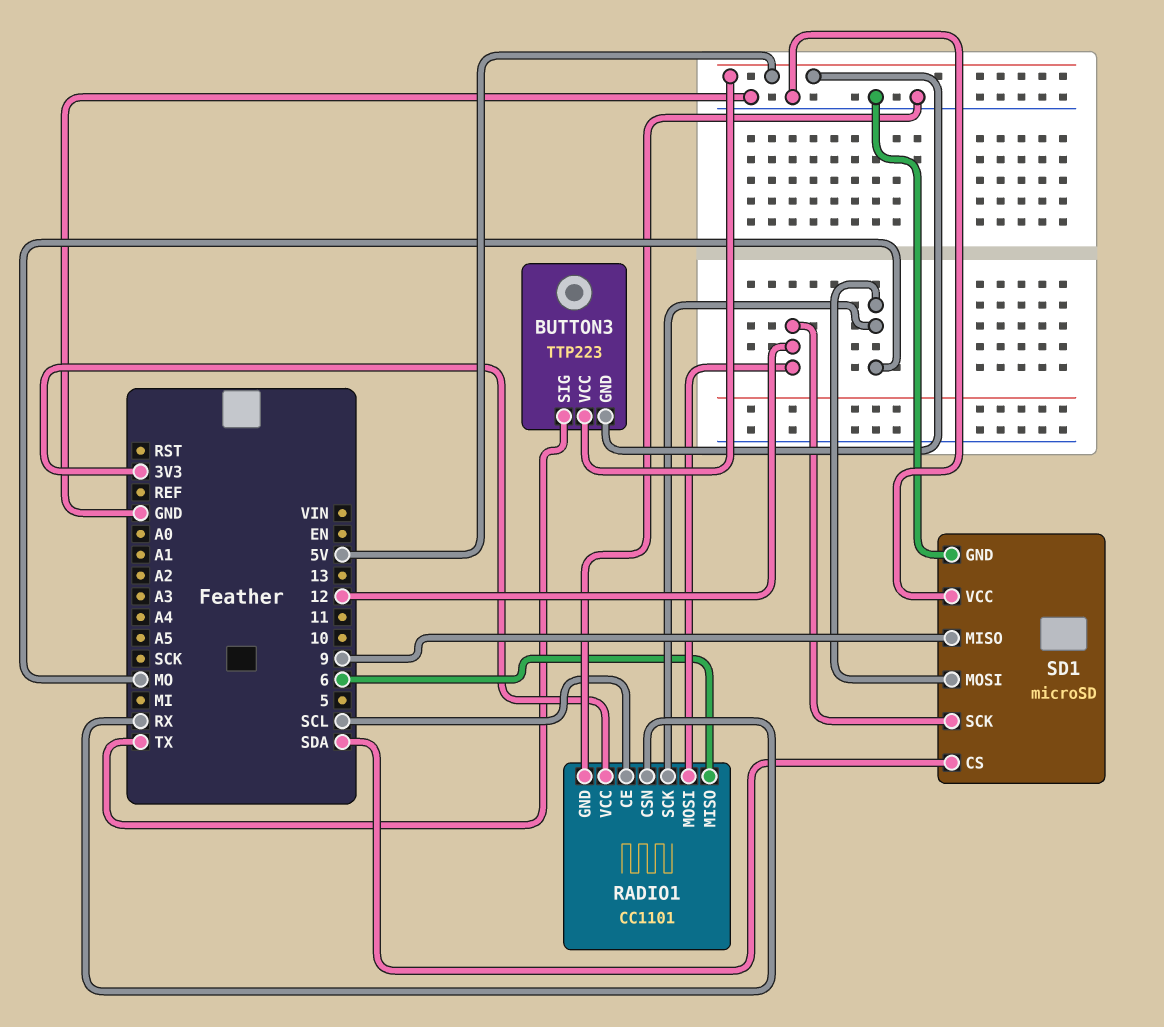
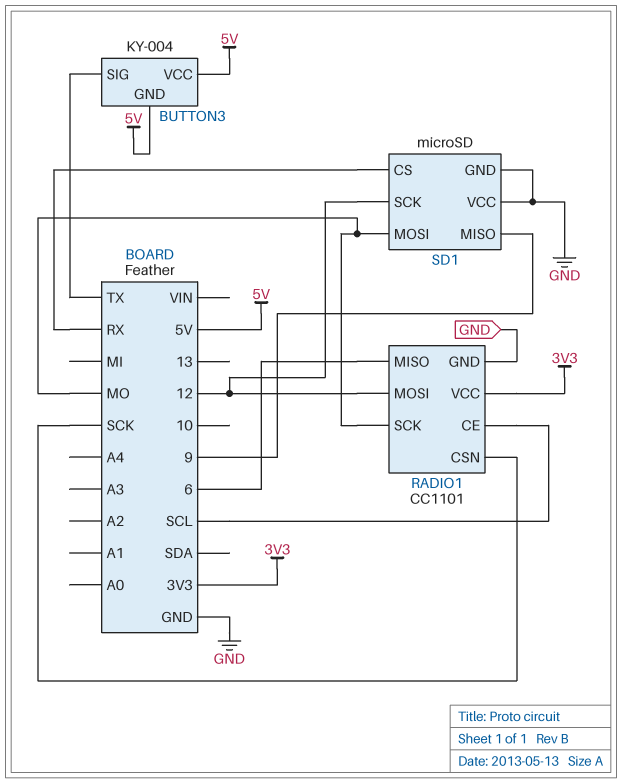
BUTTON3: TTP223 -> KY-004
RADIO1 pin CSN: RX -> SCK
SD1 pin CS: SDA -> RX

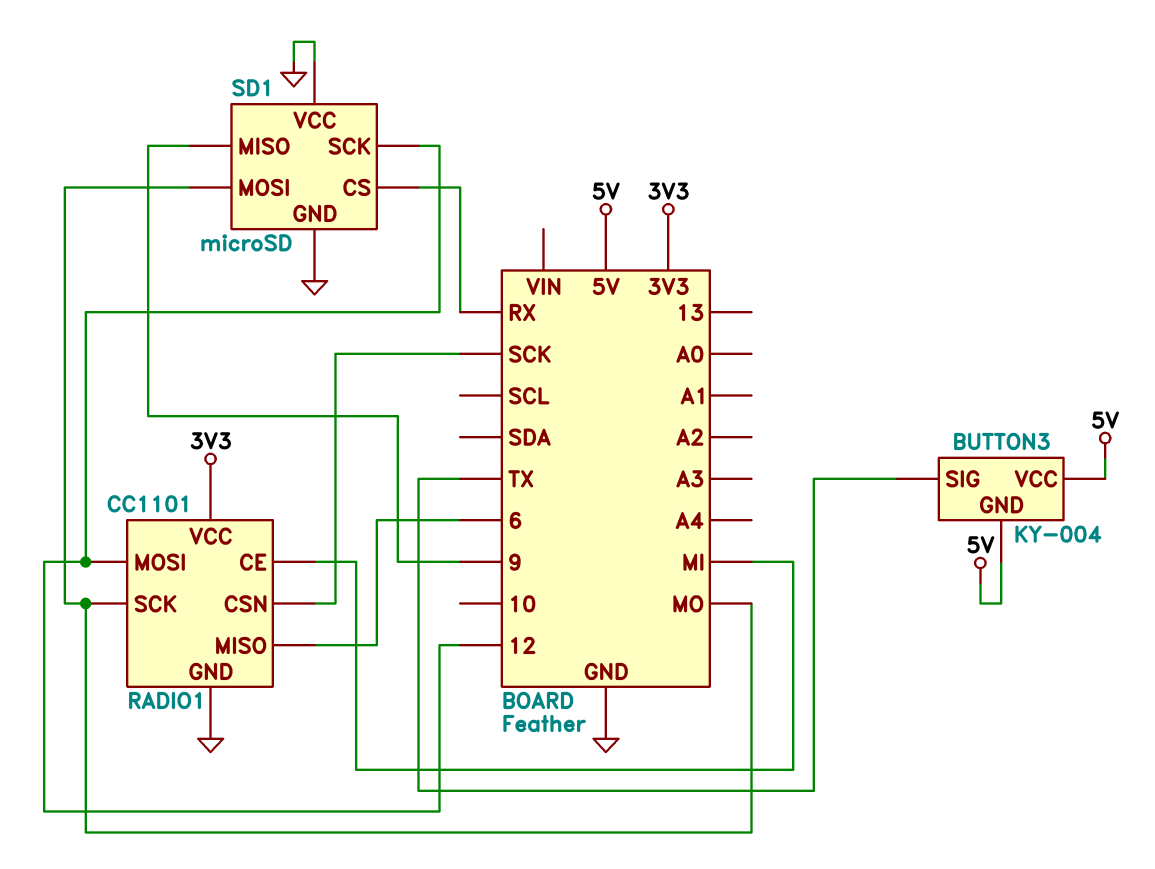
RADIO1 pin CE: SCL -> MI

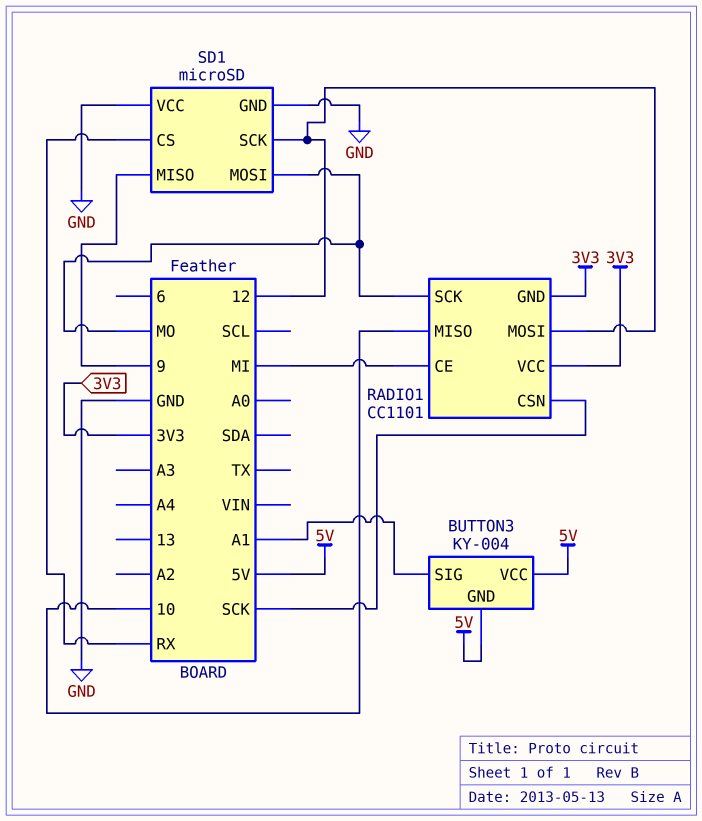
BUTTON3 pin SIG: TX -> A1
RADIO1 pin GND: GND -> 3V3
RADIO1 pin MISO: 6 -> 10

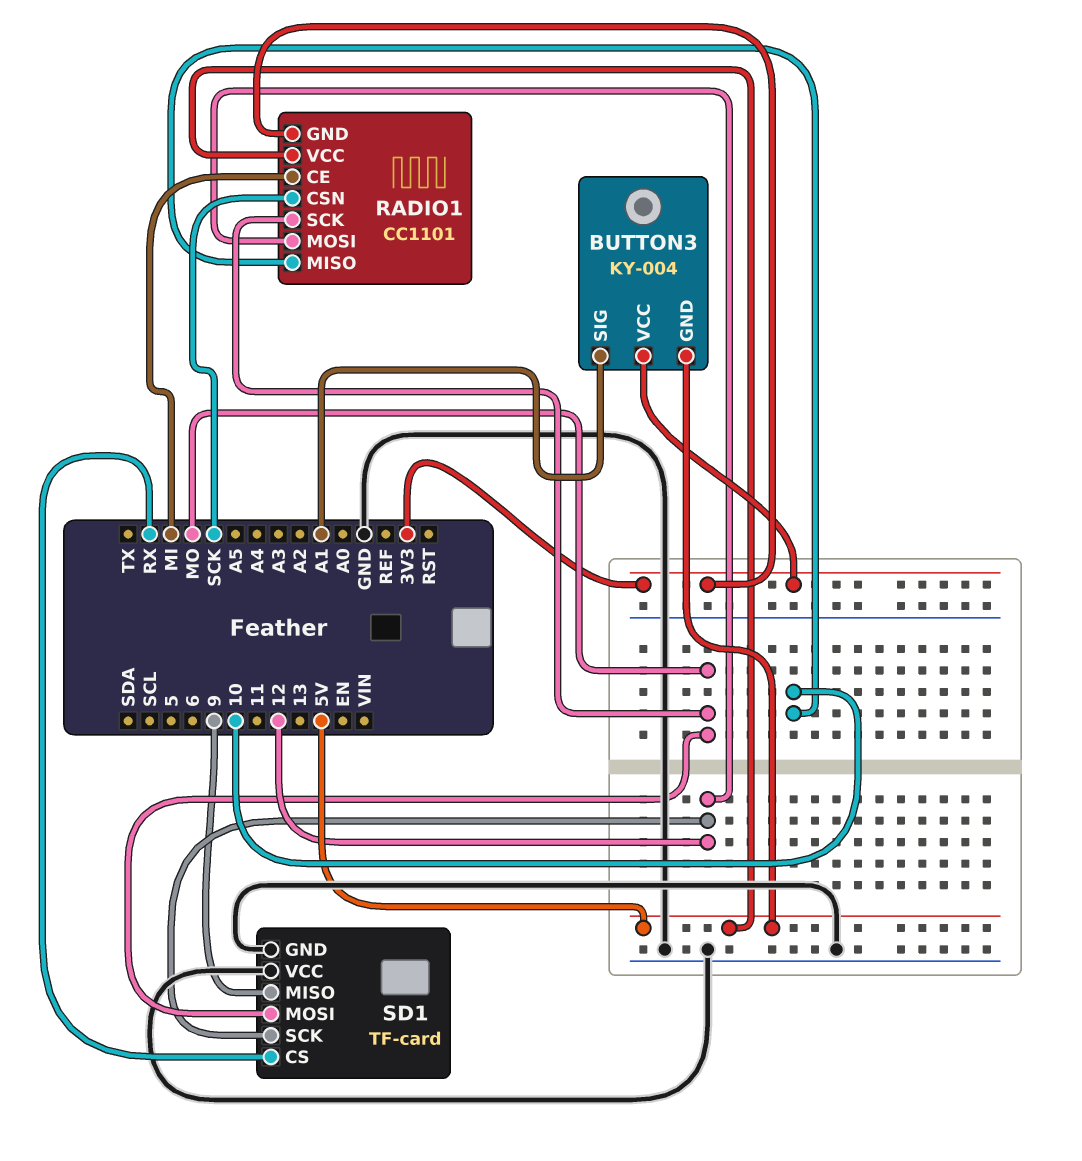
BUTTON3 pin VCC: 5V -> 3V3
RADIO1 pin VCC: 3V3 -> 5V
SD1: microSD -> TF-card

